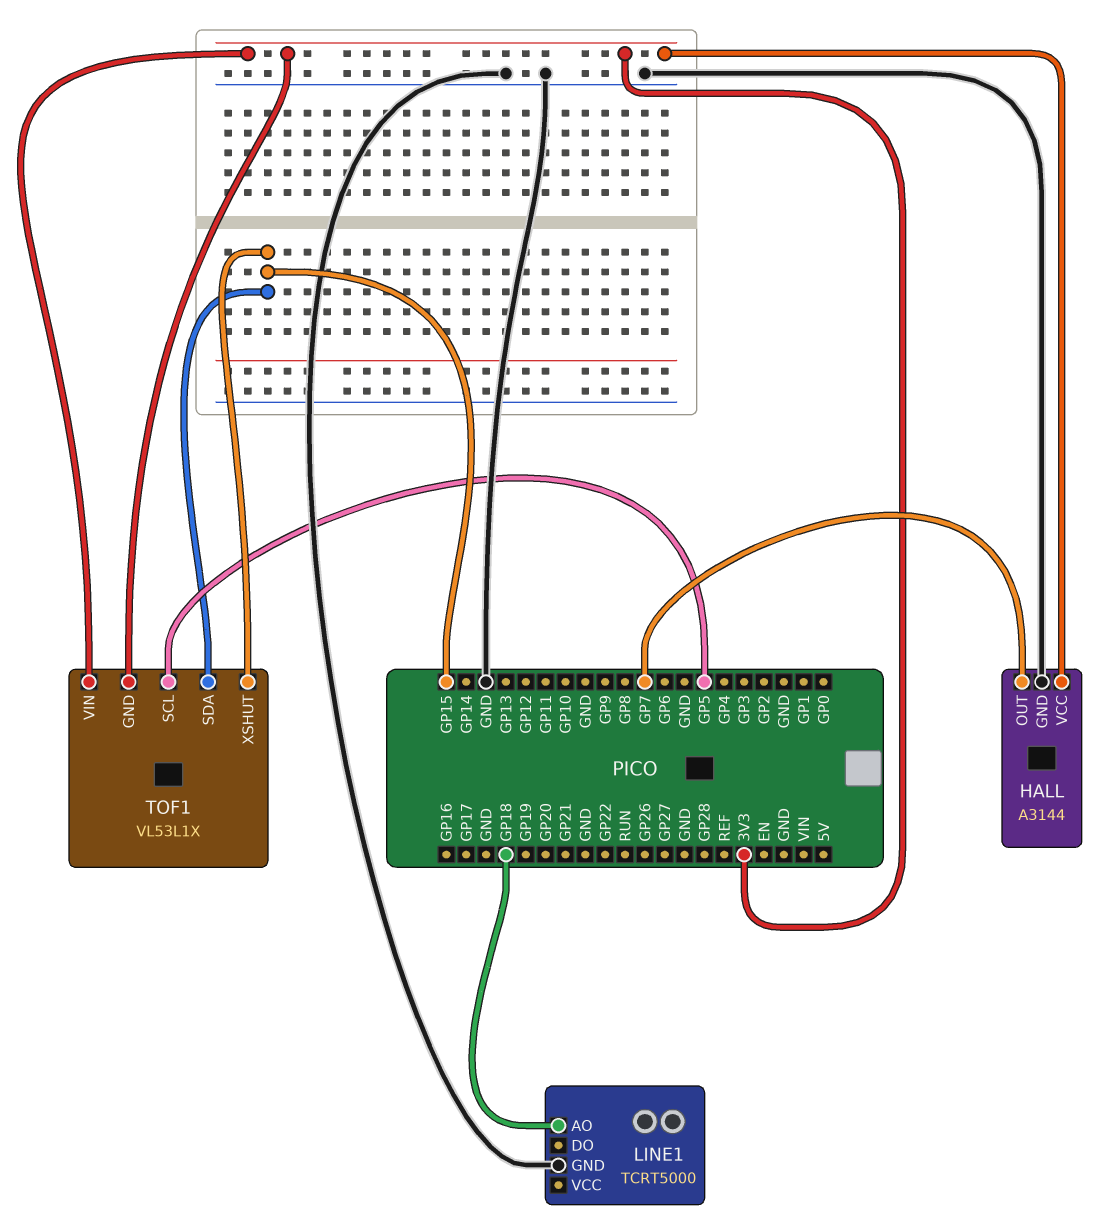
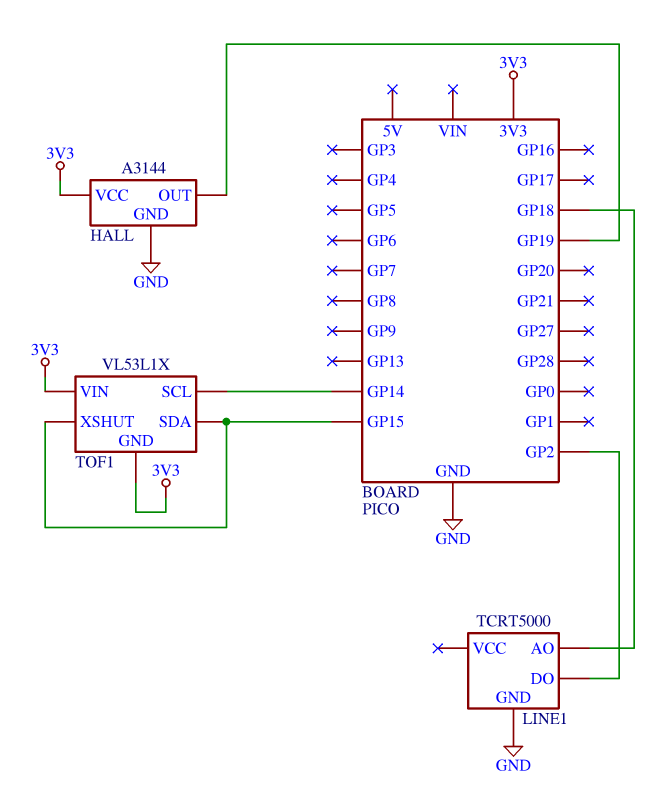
HALL pin OUT: GP7 -> GP19
LINE1 pin DO: none -> GP2
TOF1 pin SCL: GP5 -> GP14

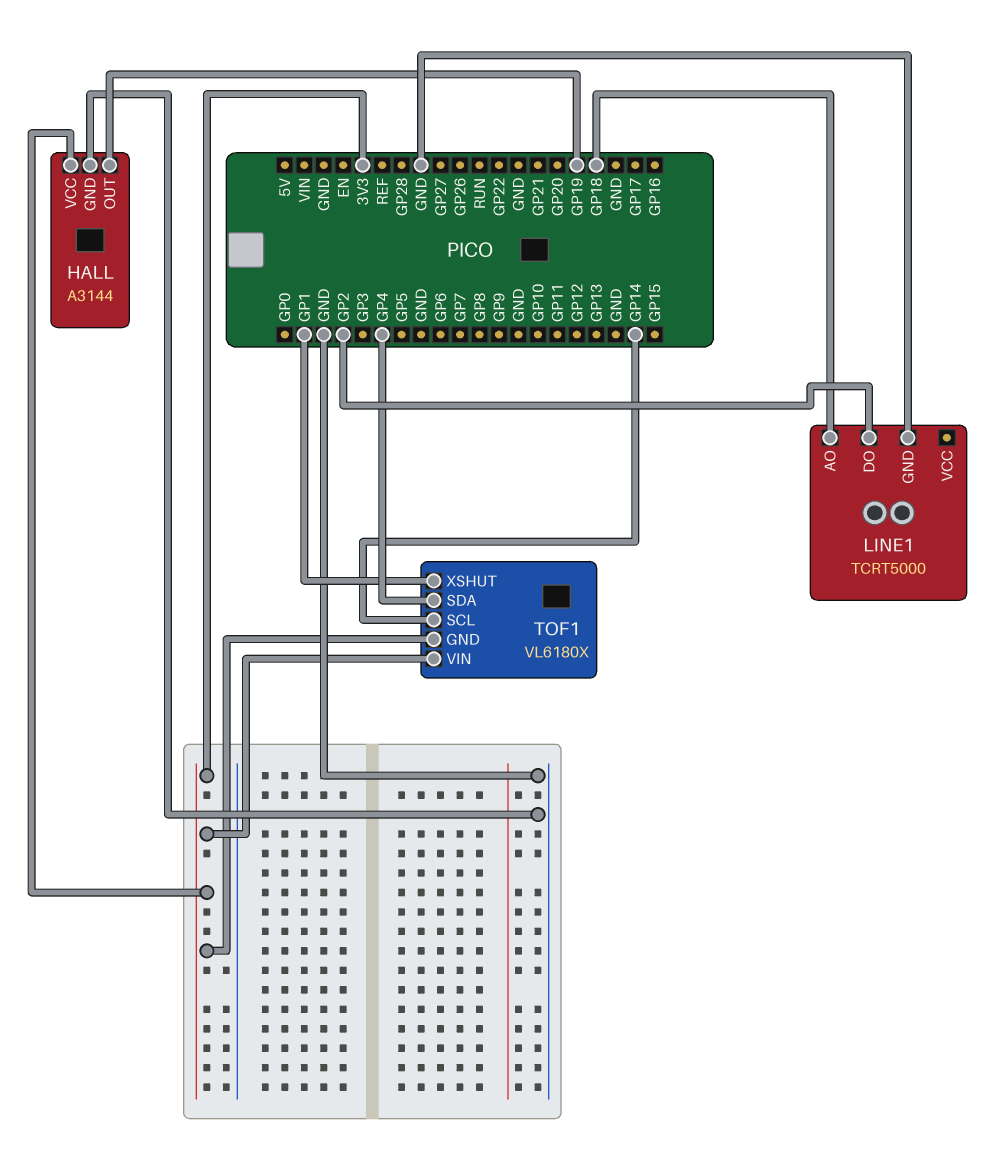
TOF1: VL53L1X -> VL6180X
TOF1 pin SDA: GP15 -> GP4
TOF1 pin XSHUT: GP15 -> GP1

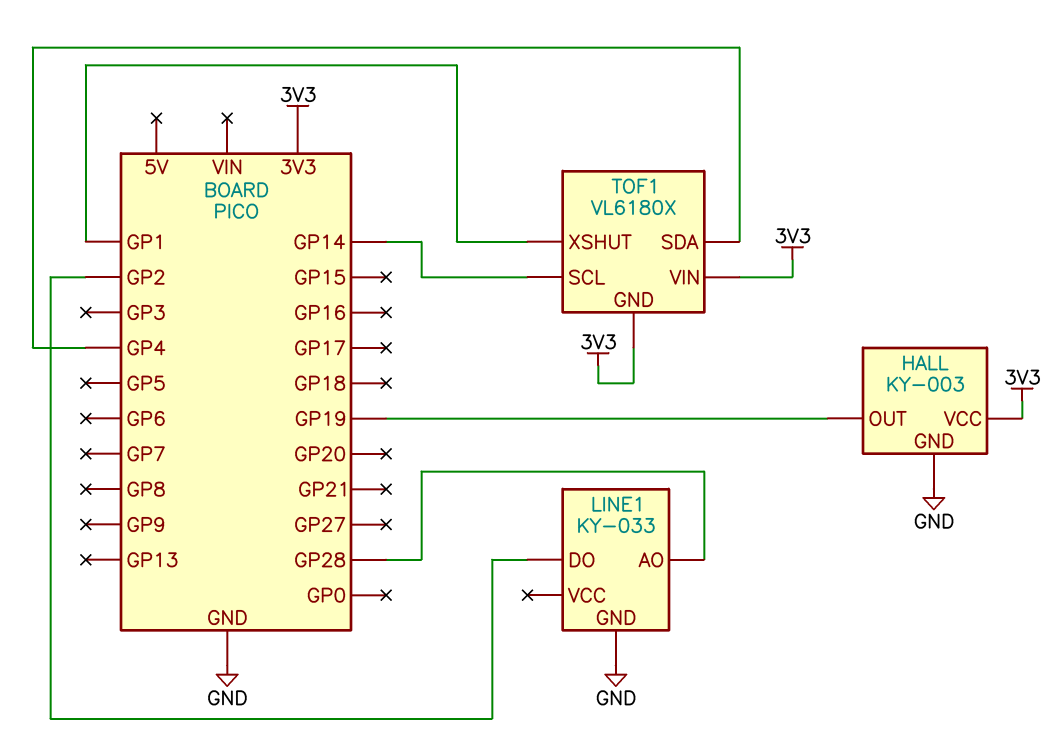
HALL: A3144 -> KY-003
LINE1: TCRT5000 -> KY-033
LINE1 pin AO: GP18 -> GP28

